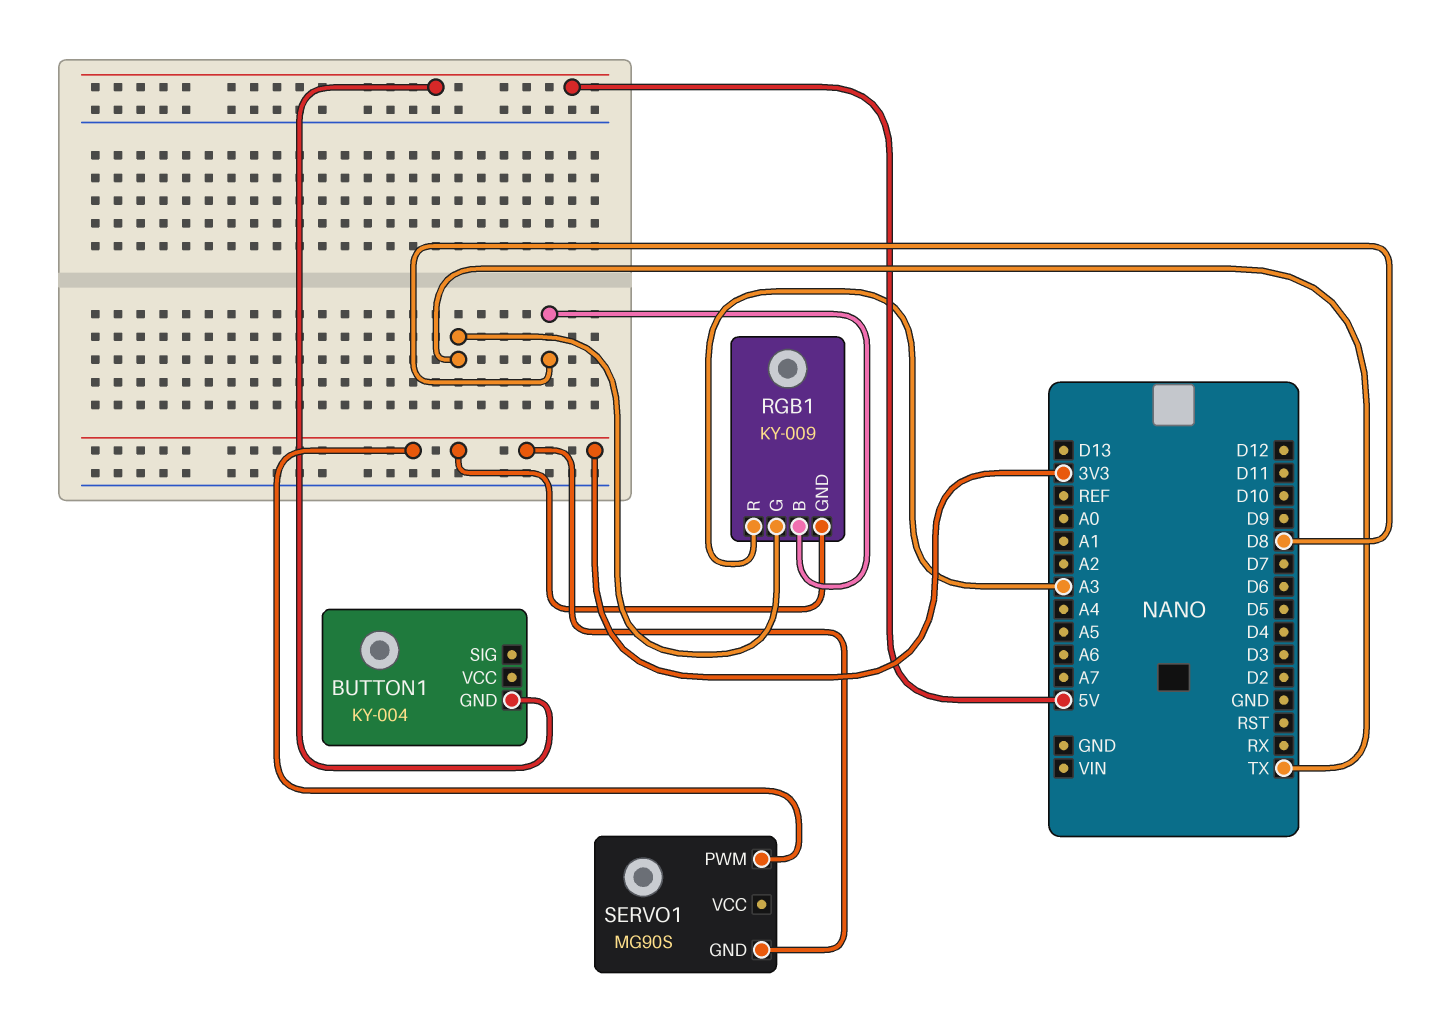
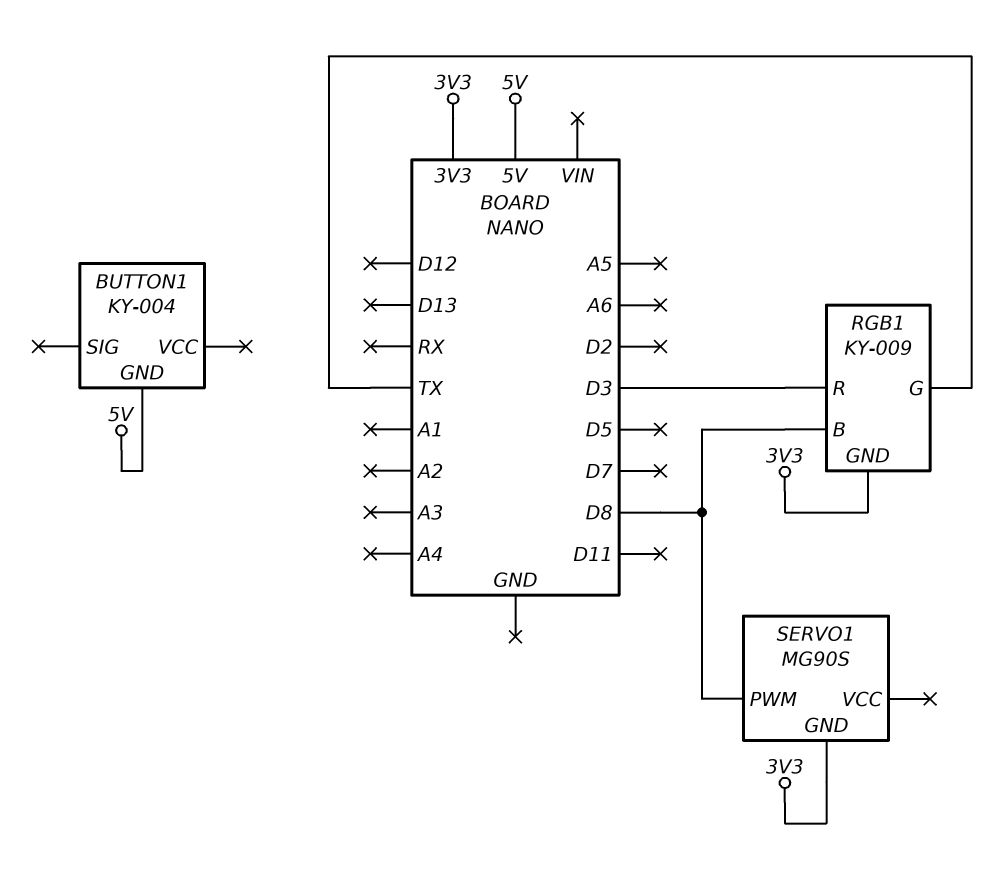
RGB1 pin R: A3 -> D3
SERVO1 pin PWM: 3V3 -> D8

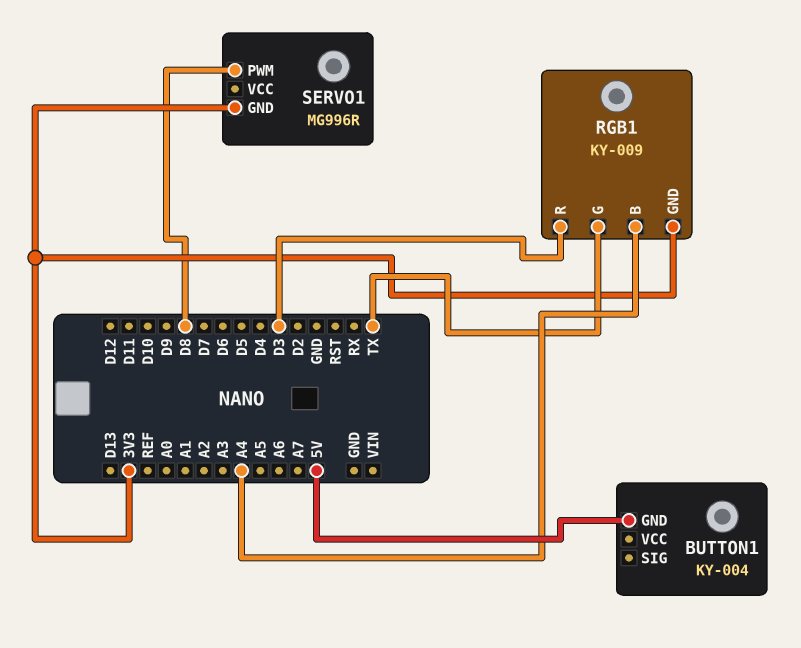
RGB1 pin B: D8 -> A4
SERVO1: MG90S -> MG996R

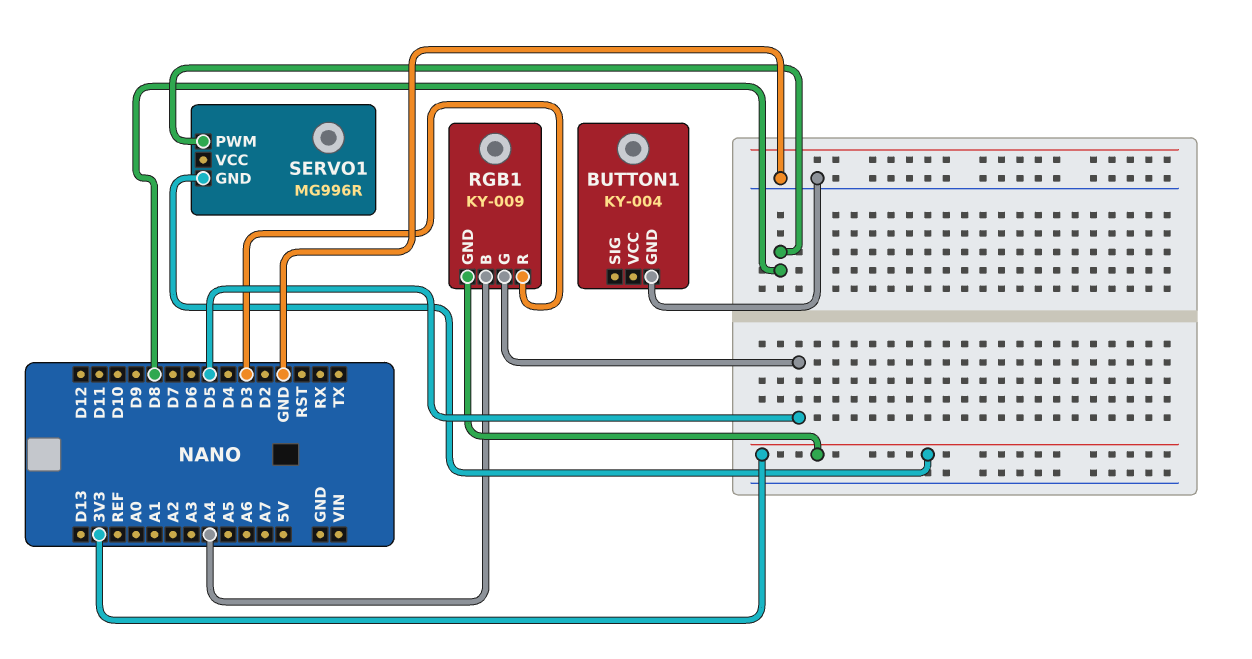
BUTTON1 pin GND: 5V -> GND
RGB1 pin G: TX -> D5

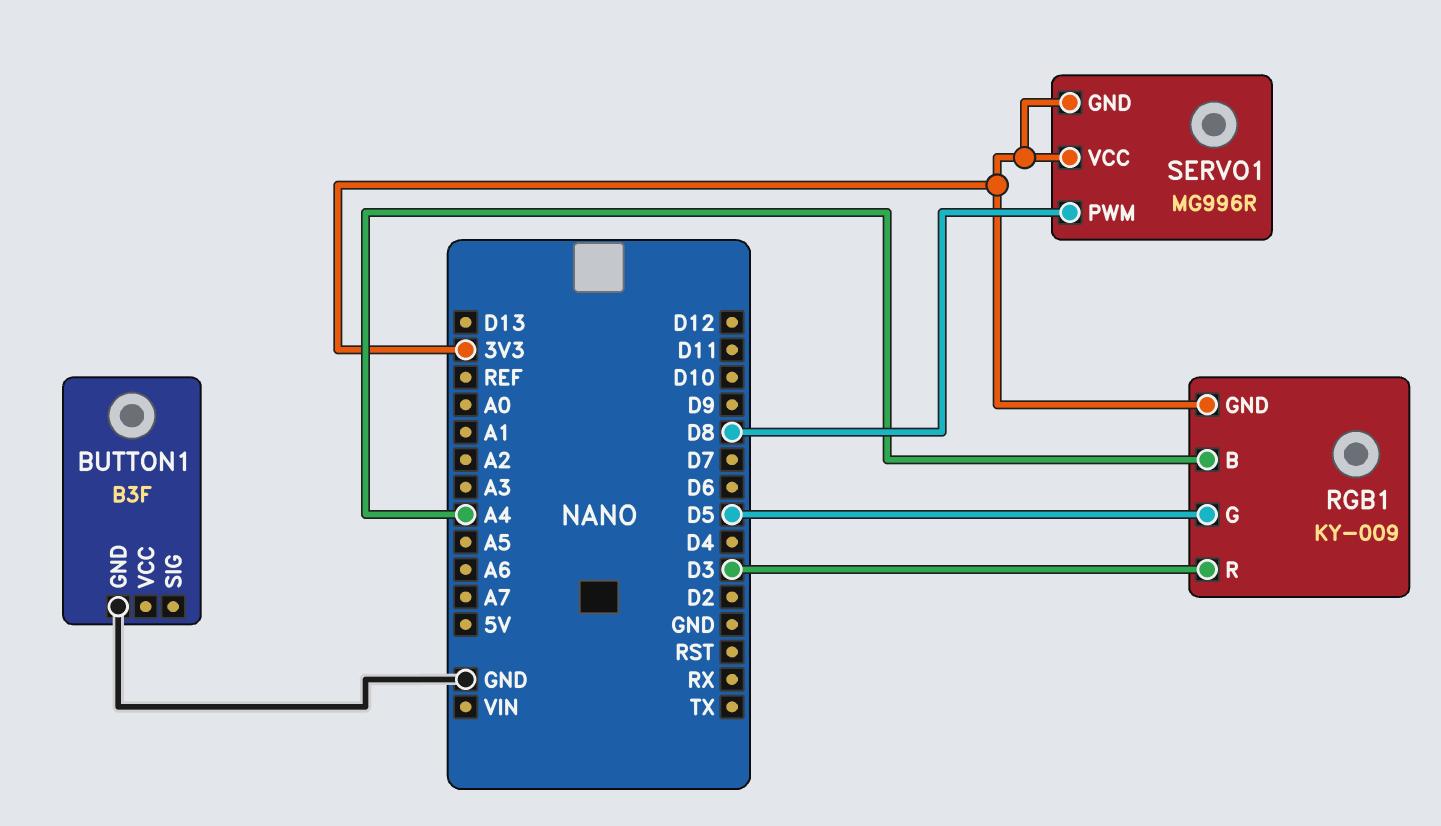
BUTTON1: KY-004 -> B3F
SERVO1 pin VCC: none -> 3V3

